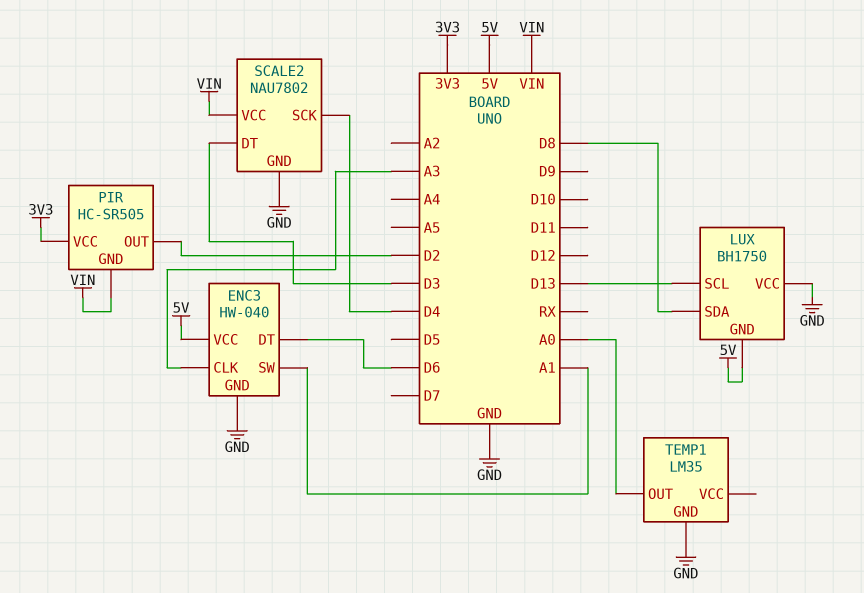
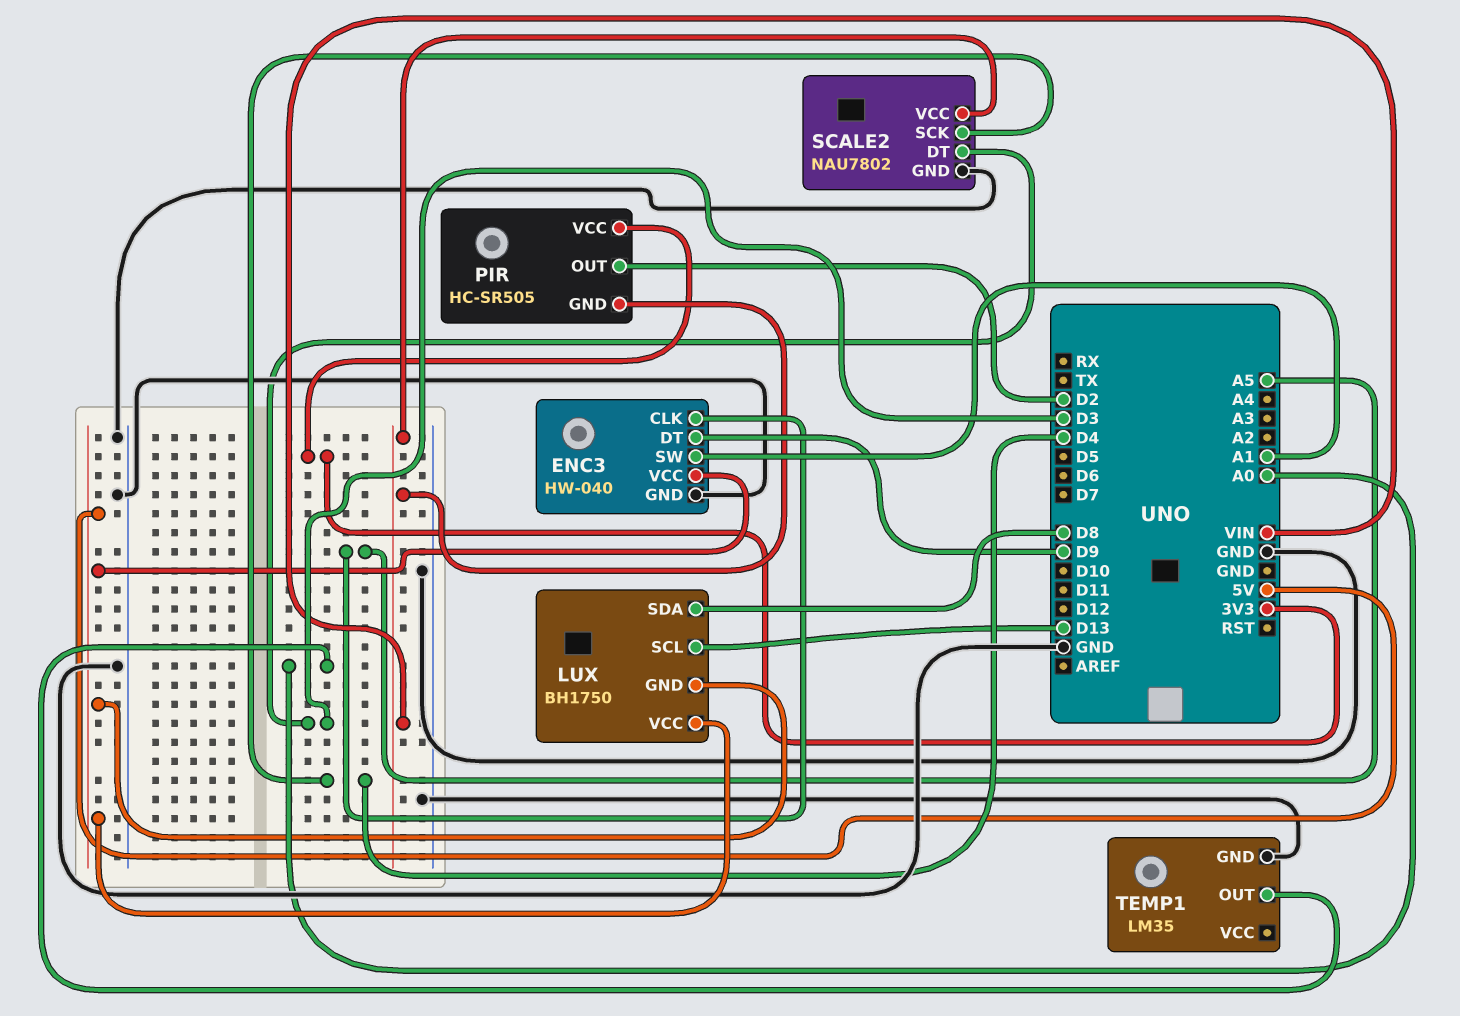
ENC3 pin CLK: A3 -> A5
ENC3 pin DT: D6 -> D9
LUX pin VCC: GND -> 5V

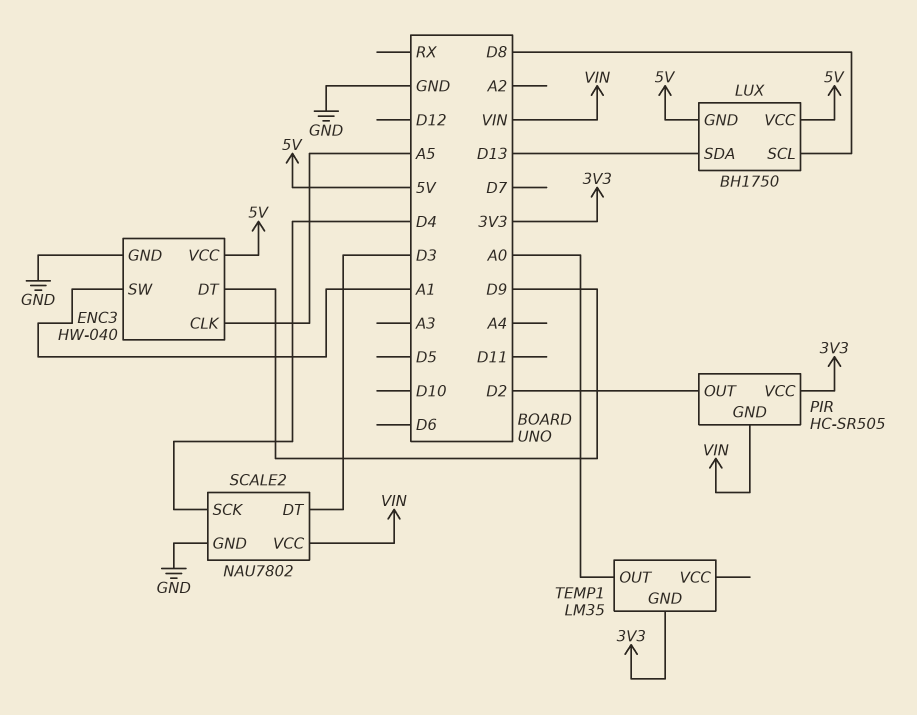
LUX pin SCL: D13 -> D8
LUX pin SDA: D8 -> D13
TEMP1 pin GND: GND -> 3V3

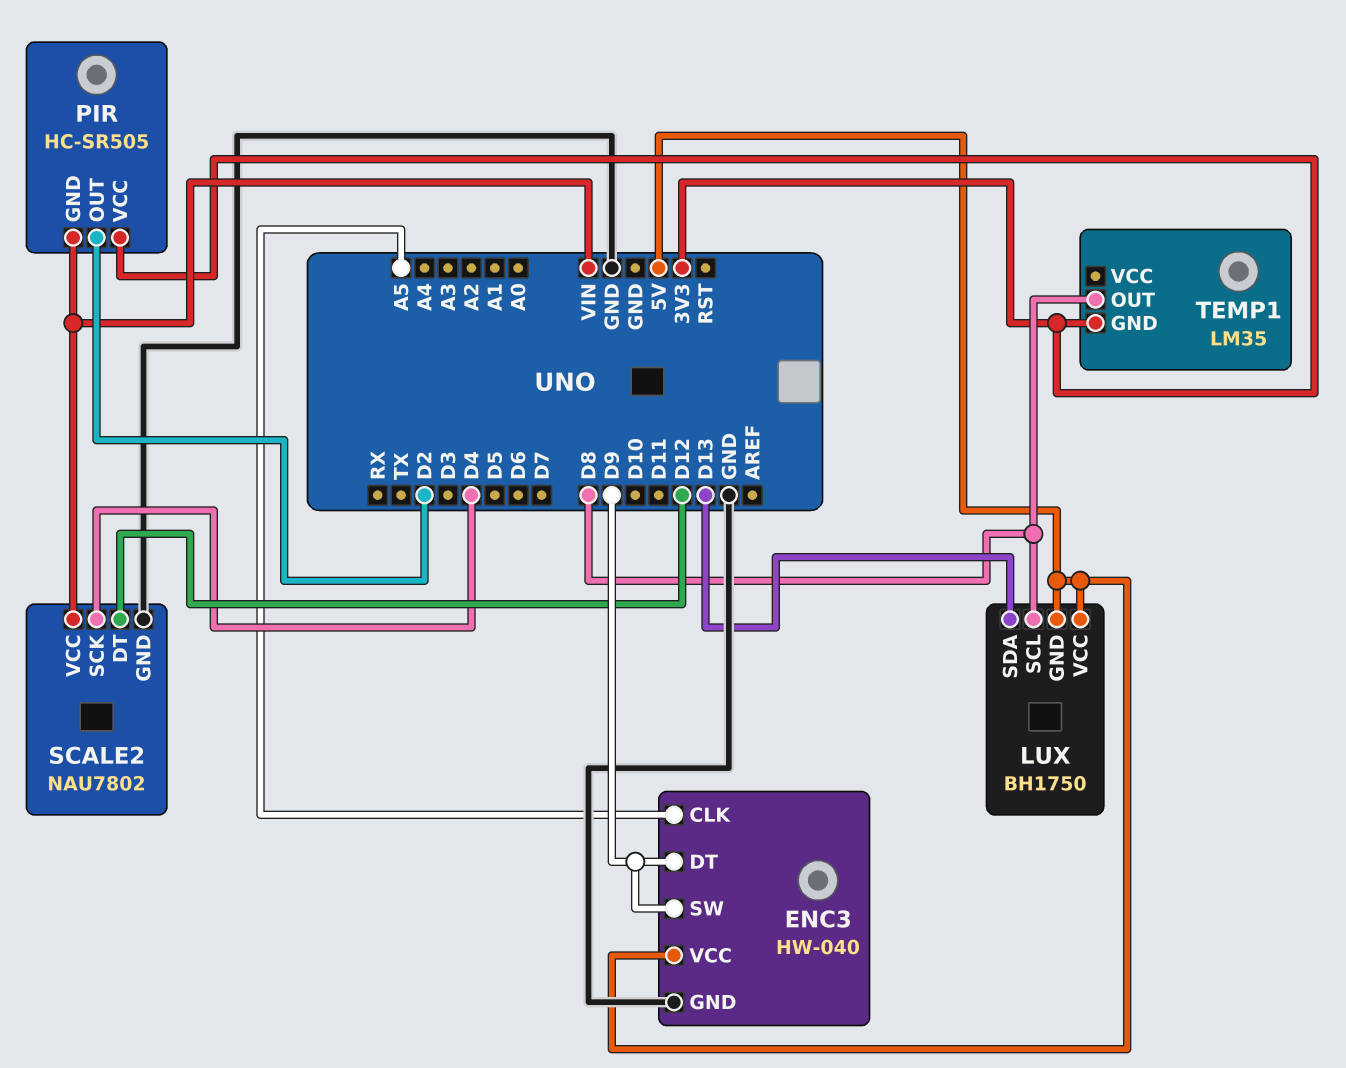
ENC3 pin SW: A1 -> D9
SCALE2 pin DT: D3 -> D12
TEMP1 pin OUT: A0 -> D8

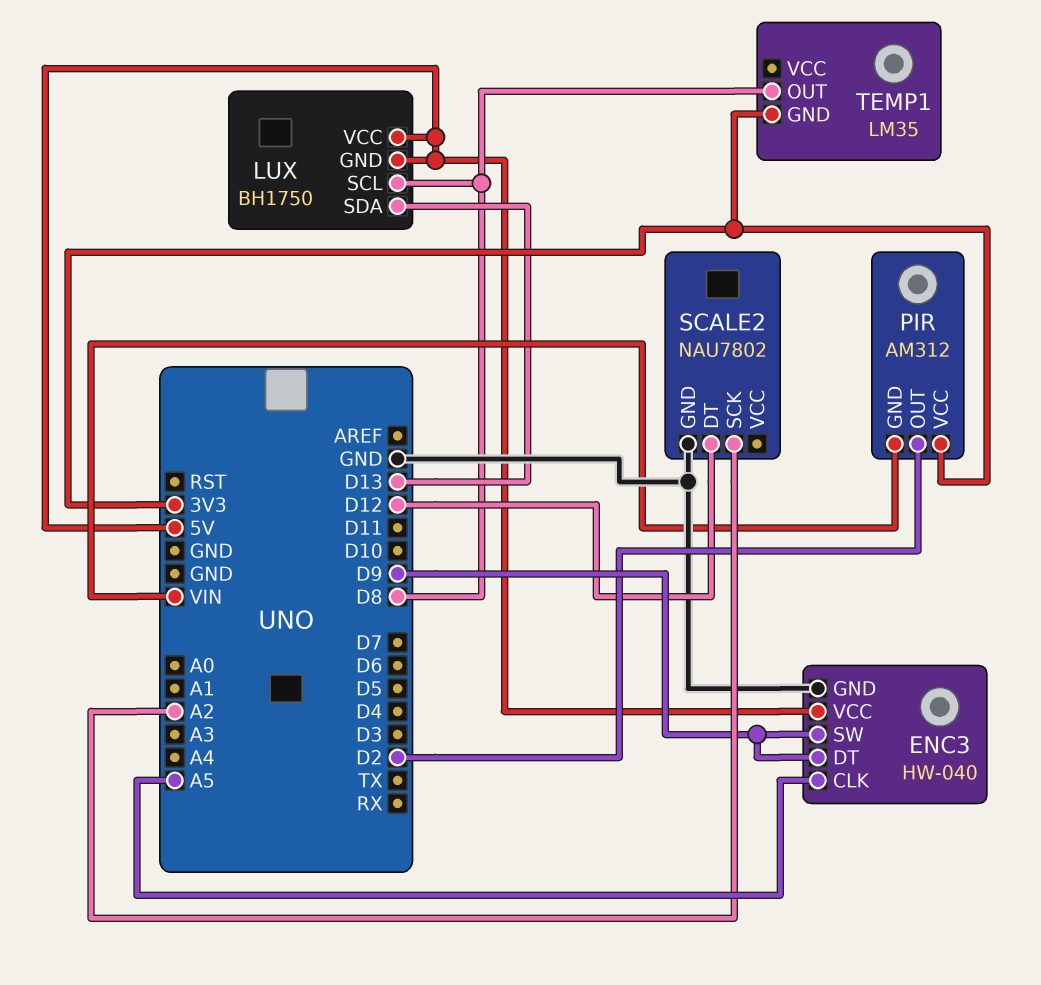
PIR: HC-SR505 -> AM312
SCALE2 pin SCK: D4 -> A2
SCALE2 pin VCC: VIN -> none

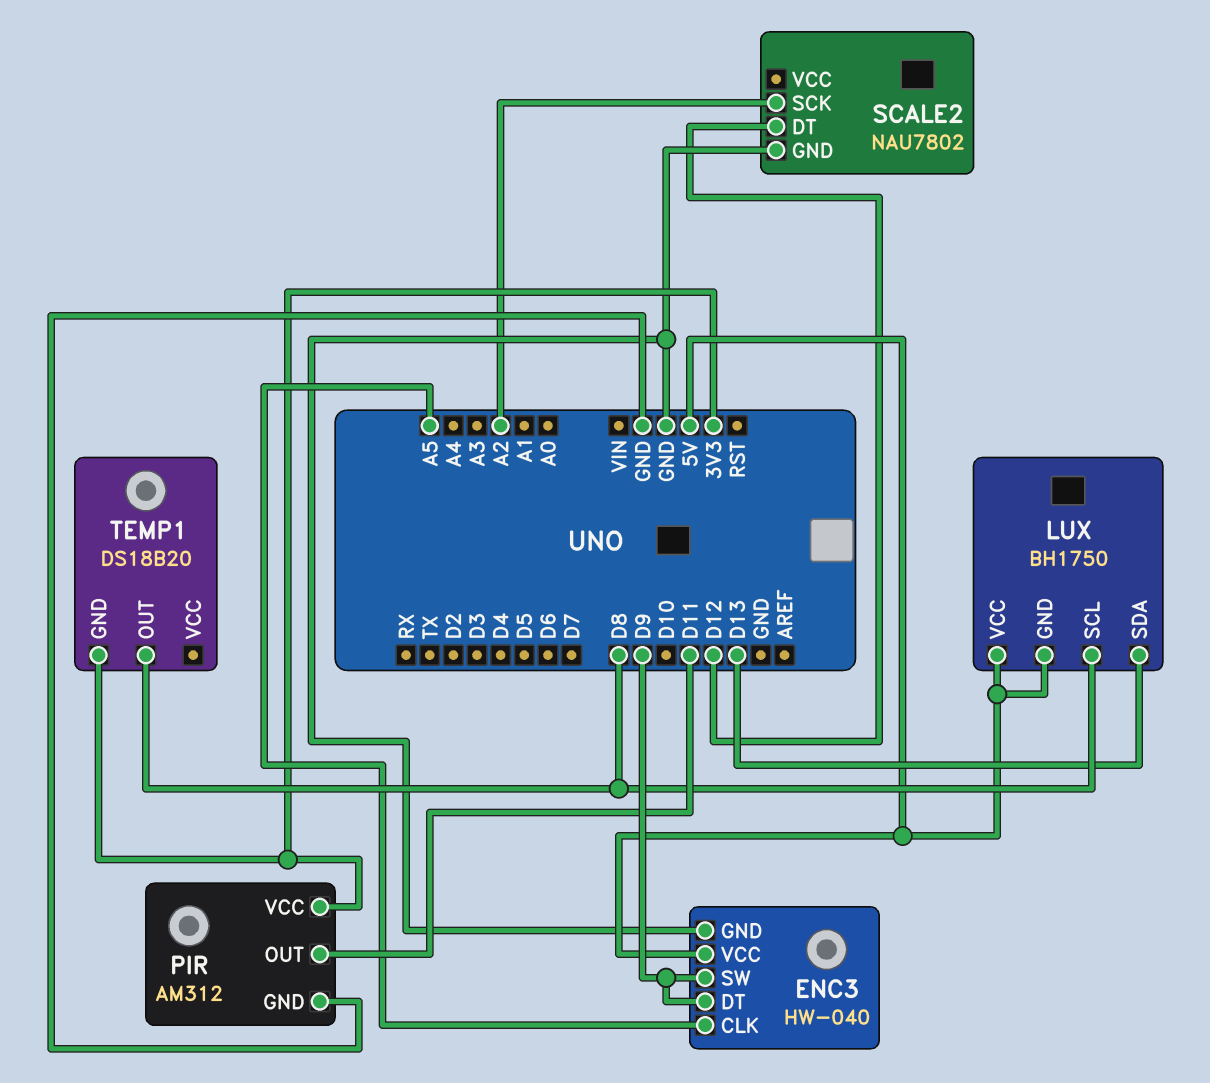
PIR pin GND: VIN -> GND
PIR pin OUT: D2 -> D11
TEMP1: LM35 -> DS18B20

